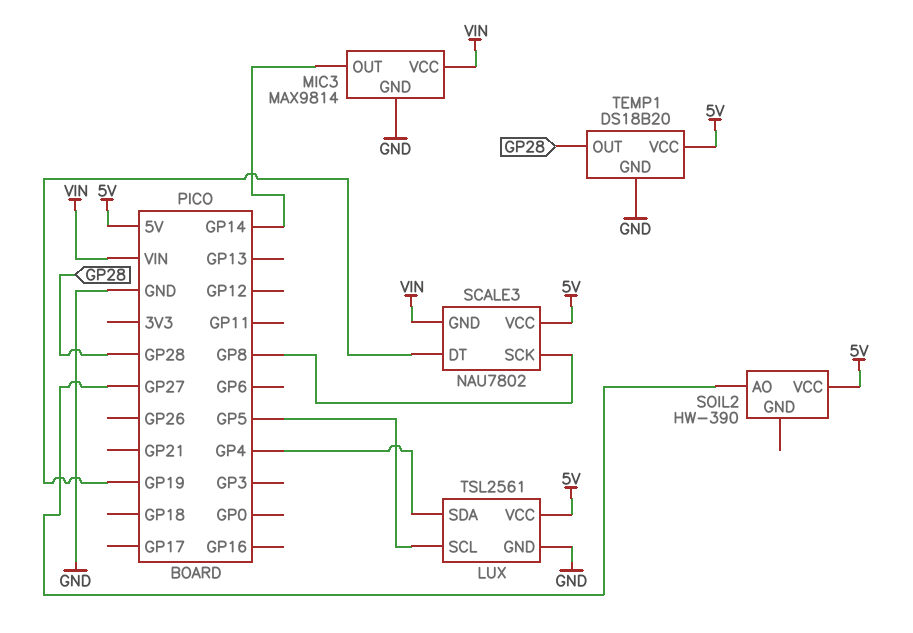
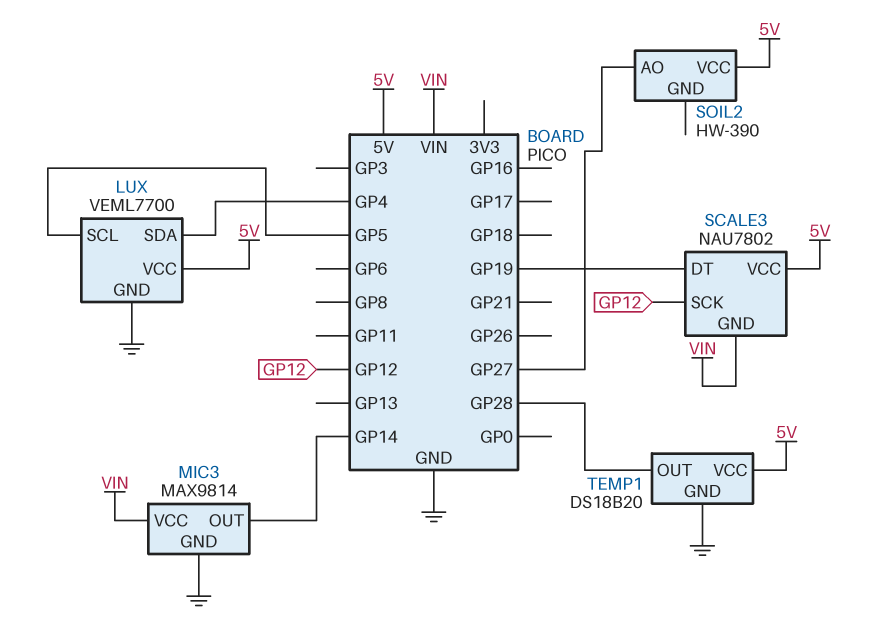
LUX: TSL2561 -> VEML7700
SCALE3 pin SCK: GP8 -> GP12

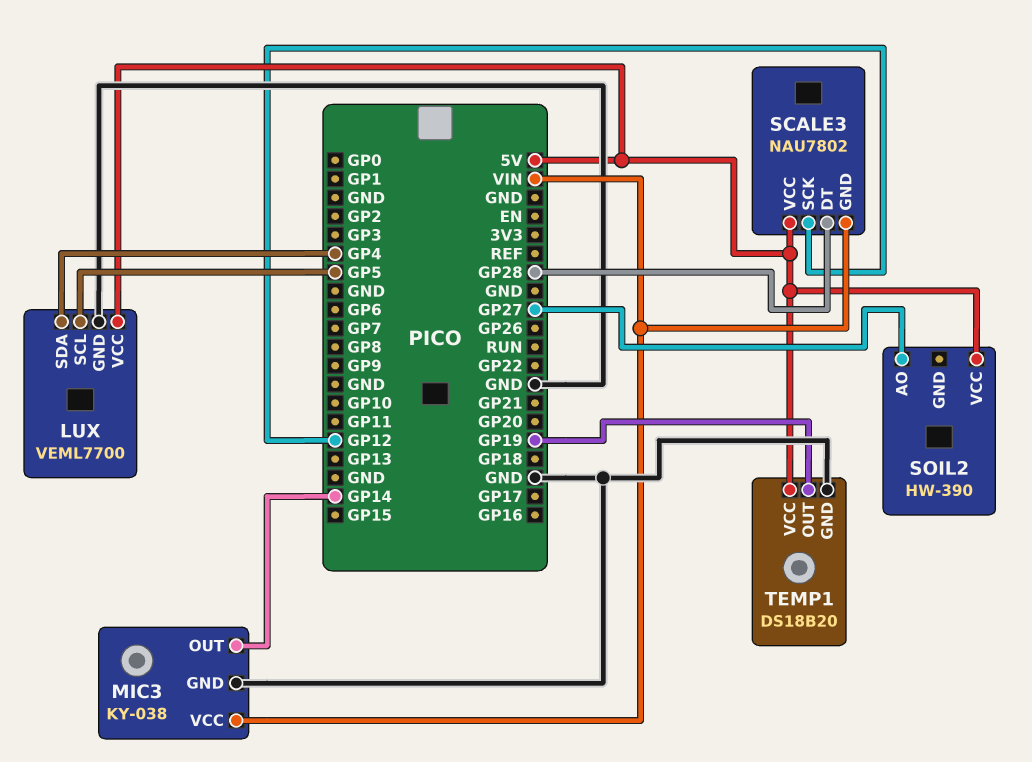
MIC3: MAX9814 -> KY-038
SCALE3 pin DT: GP19 -> GP28
TEMP1 pin OUT: GP28 -> GP19

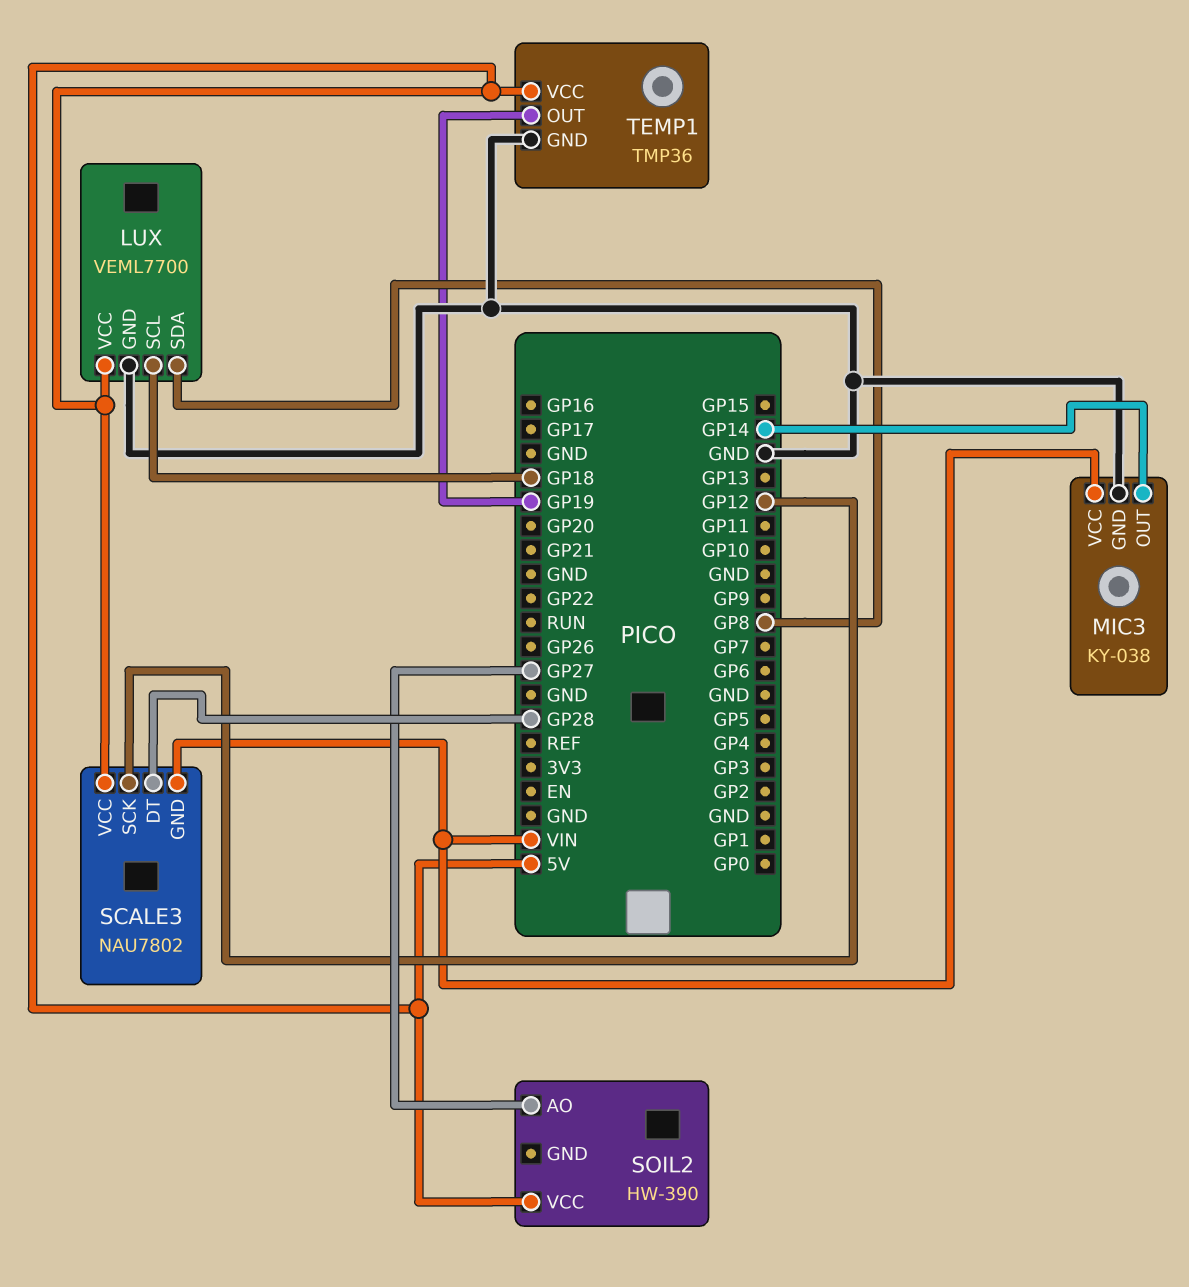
LUX pin SCL: GP5 -> GP18
LUX pin SDA: GP4 -> GP8
TEMP1: DS18B20 -> TMP36

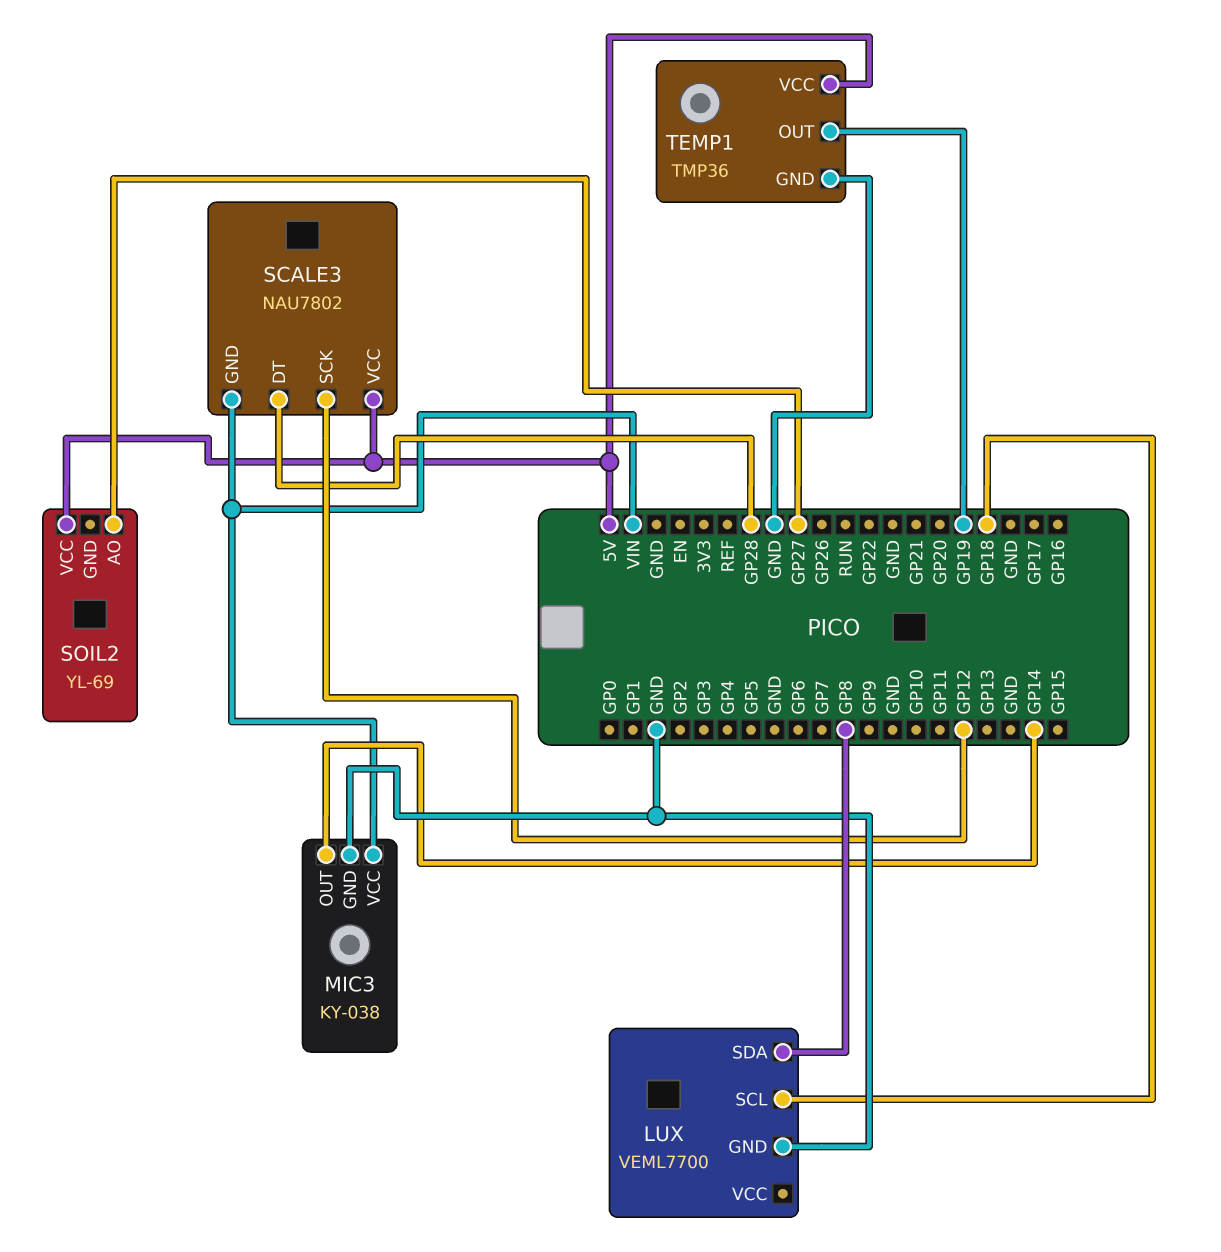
LUX pin VCC: 5V -> none
SOIL2: HW-390 -> YL-69

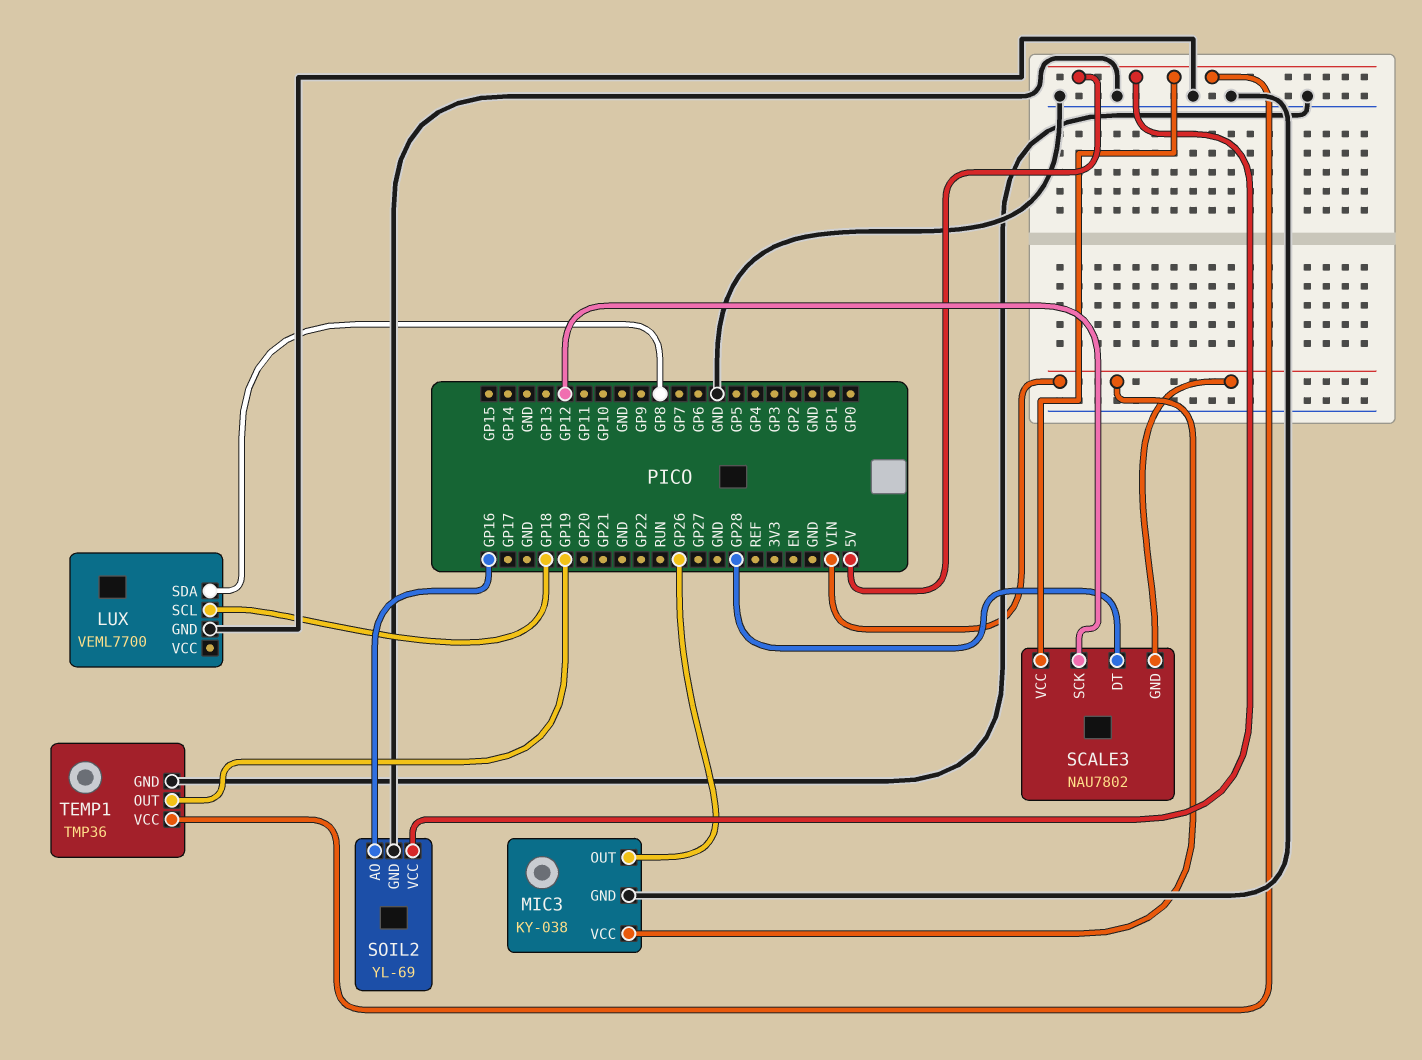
MIC3 pin OUT: GP14 -> GP26
SOIL2 pin AO: GP27 -> GP16
SOIL2 pin GND: none -> GND

